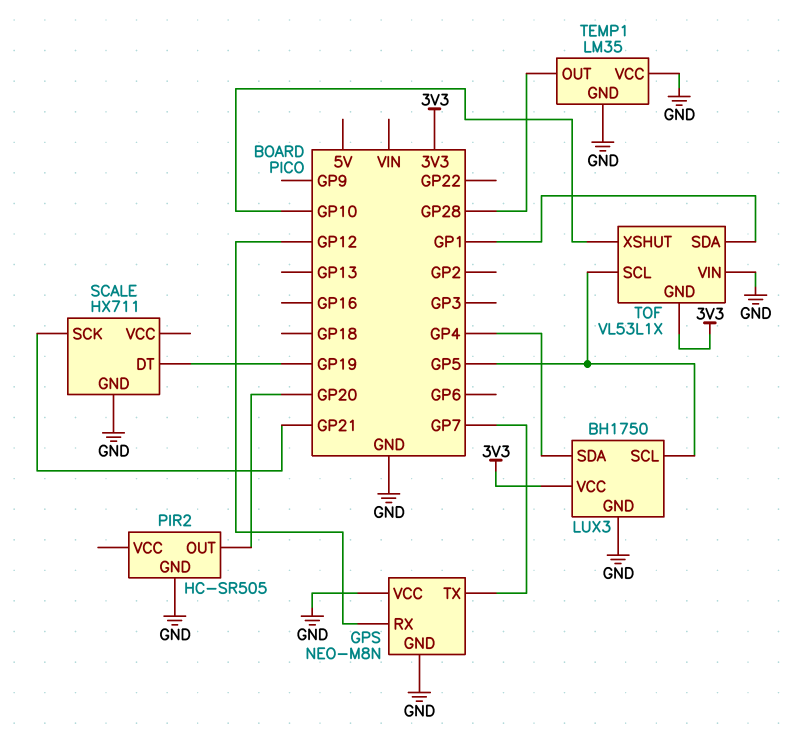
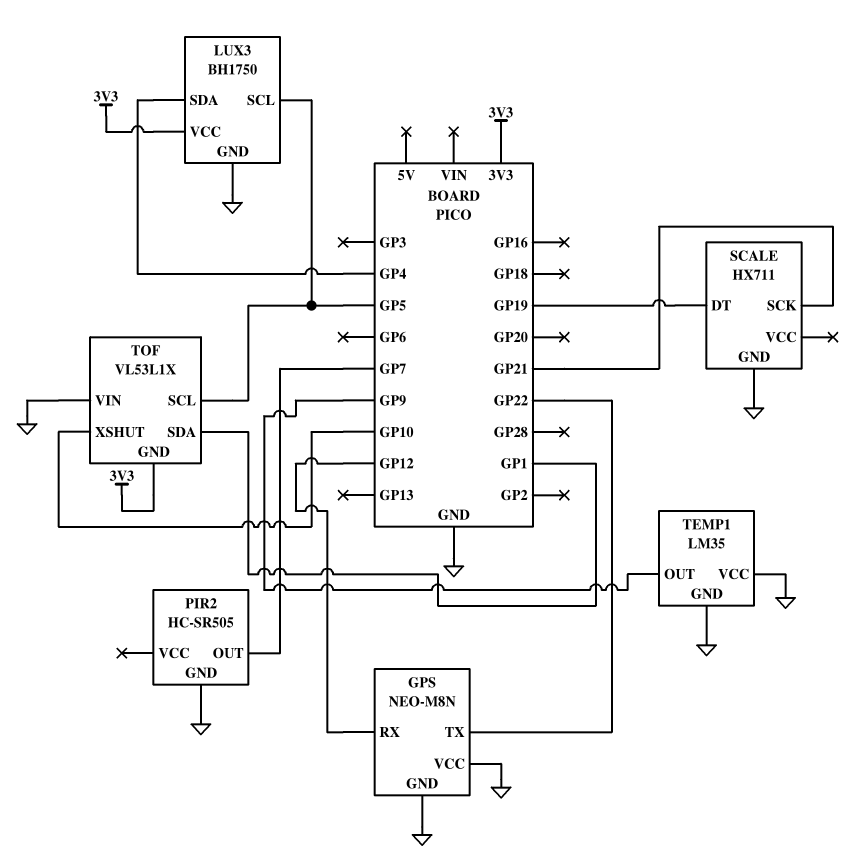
GPS pin TX: GP7 -> GP22
PIR2 pin OUT: GP20 -> GP7
TEMP1 pin OUT: GP28 -> GP9

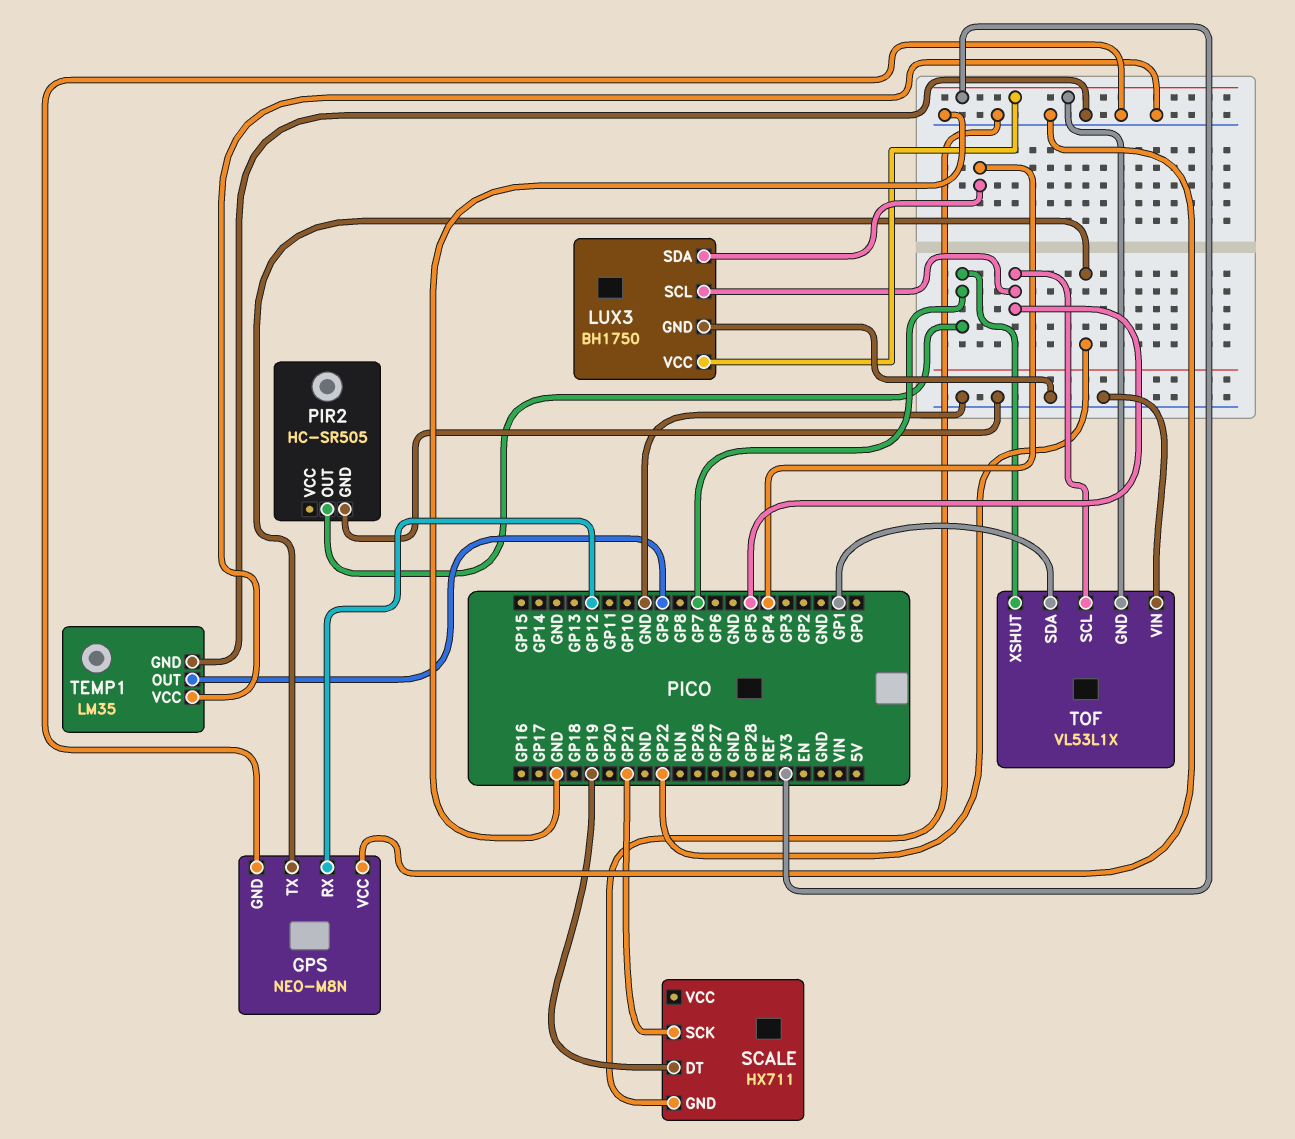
TOF pin XSHUT: GP10 -> GP7

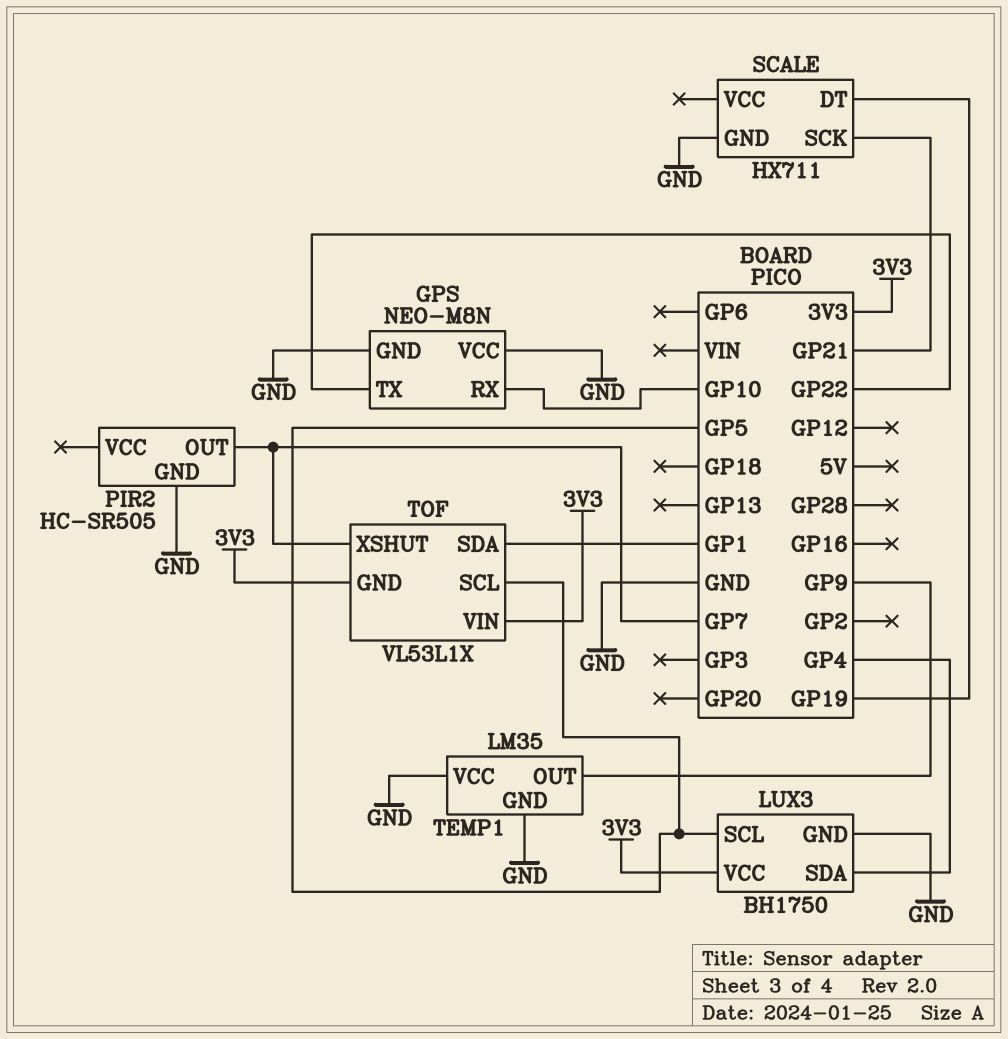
GPS pin RX: GP12 -> GP10
TOF pin VIN: GND -> 3V3

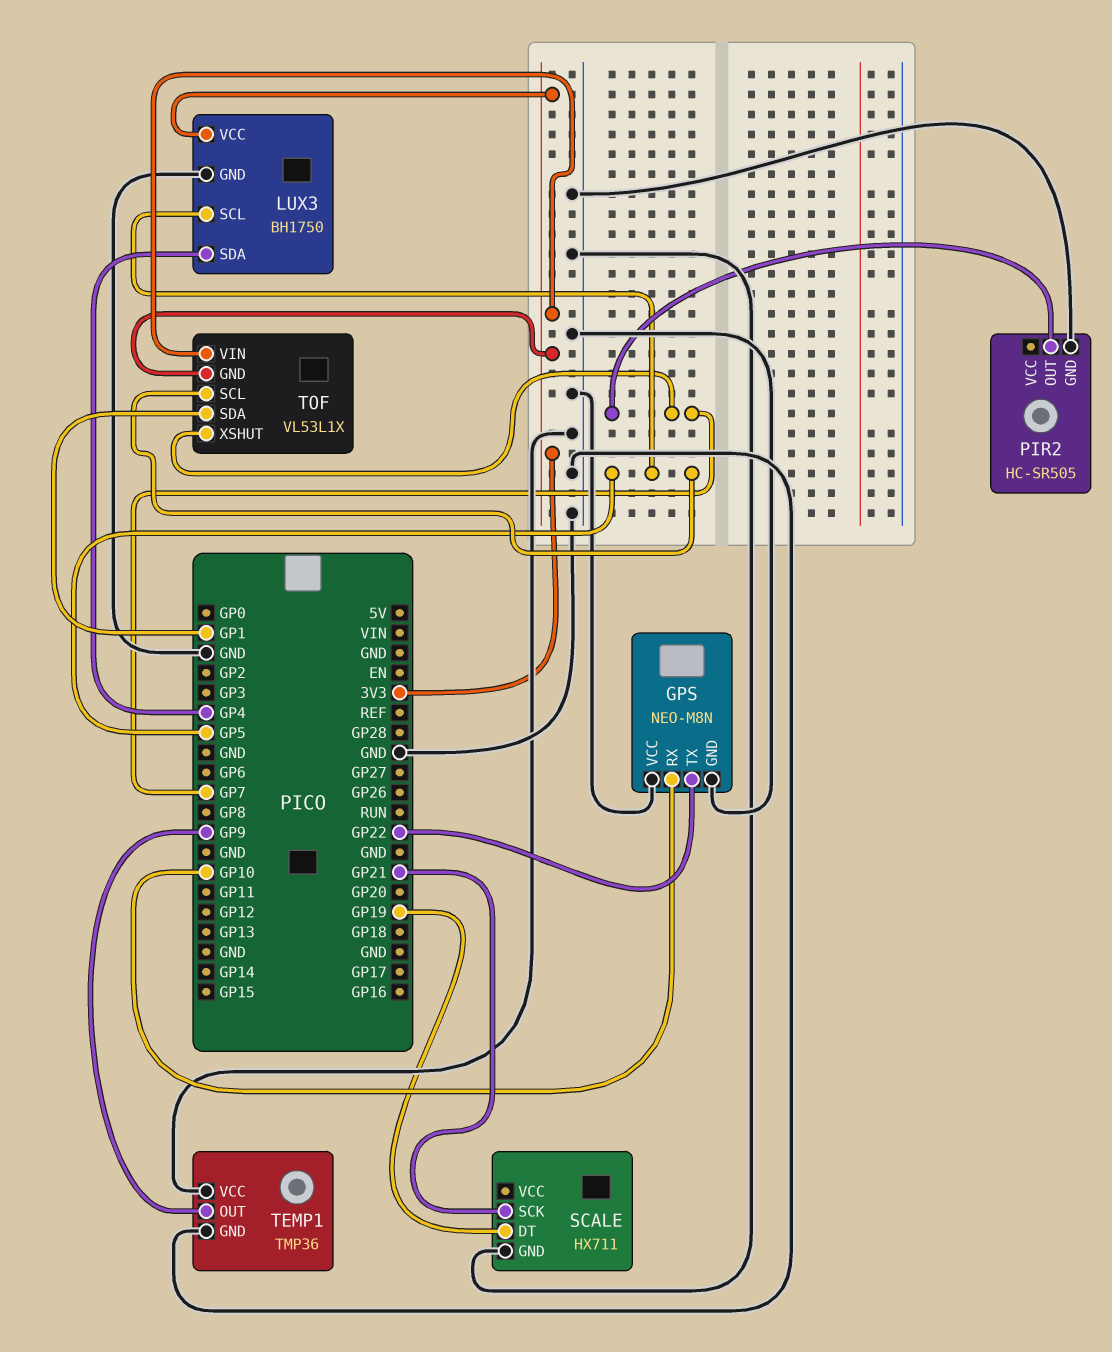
TEMP1: LM35 -> TMP36

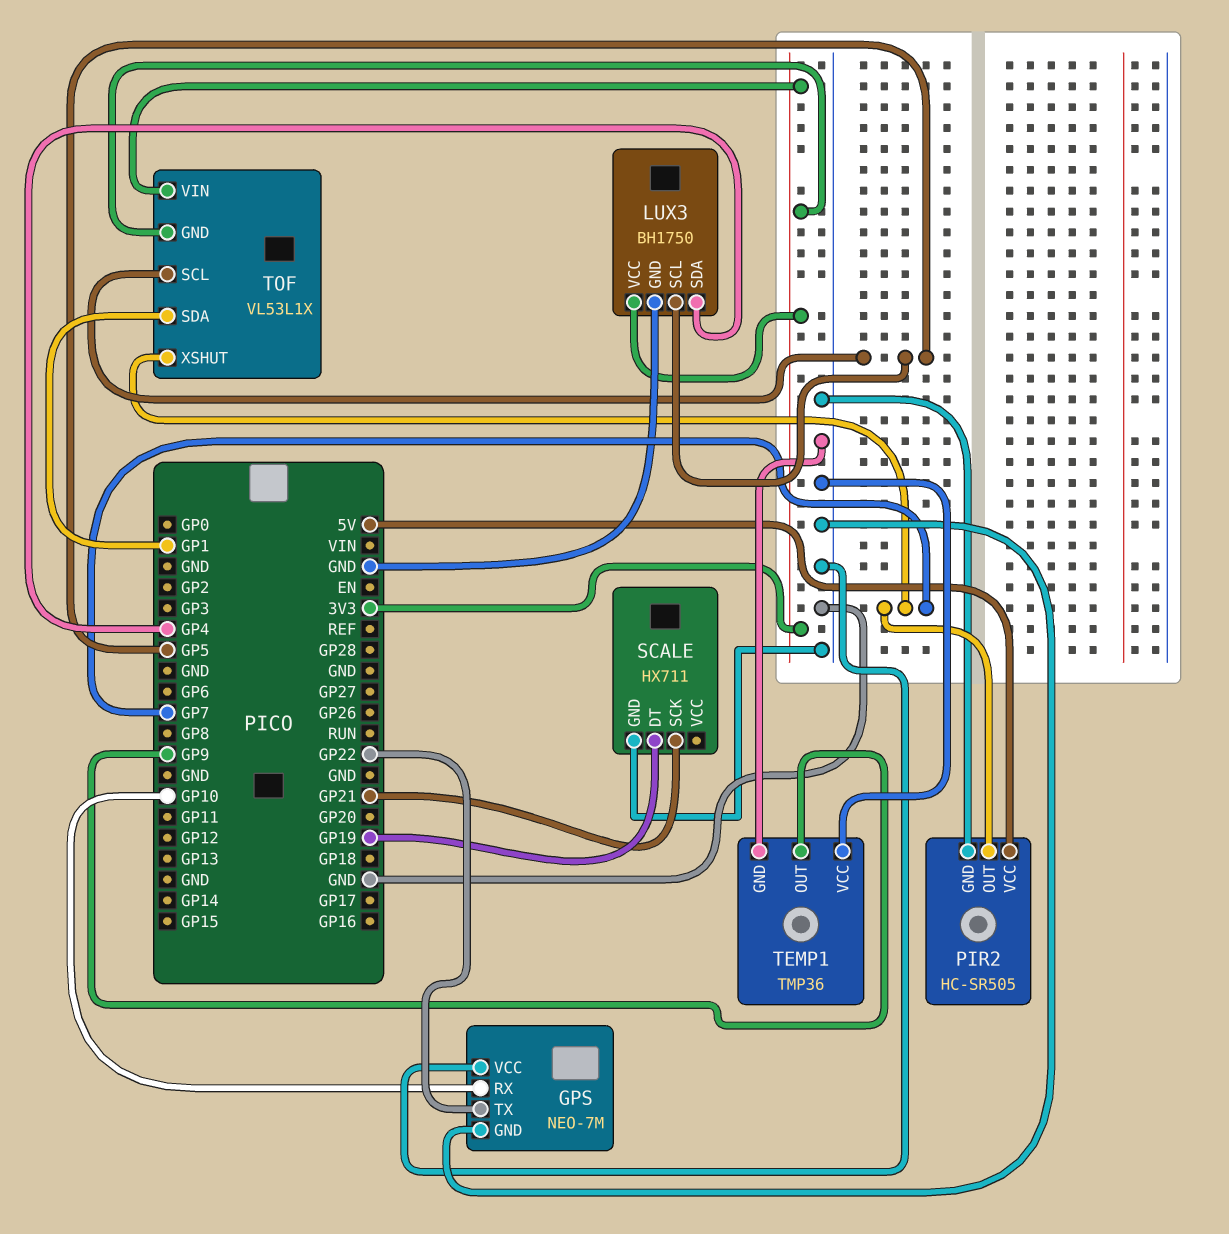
GPS: NEO-M8N -> NEO-7M
PIR2 pin VCC: none -> 5V

